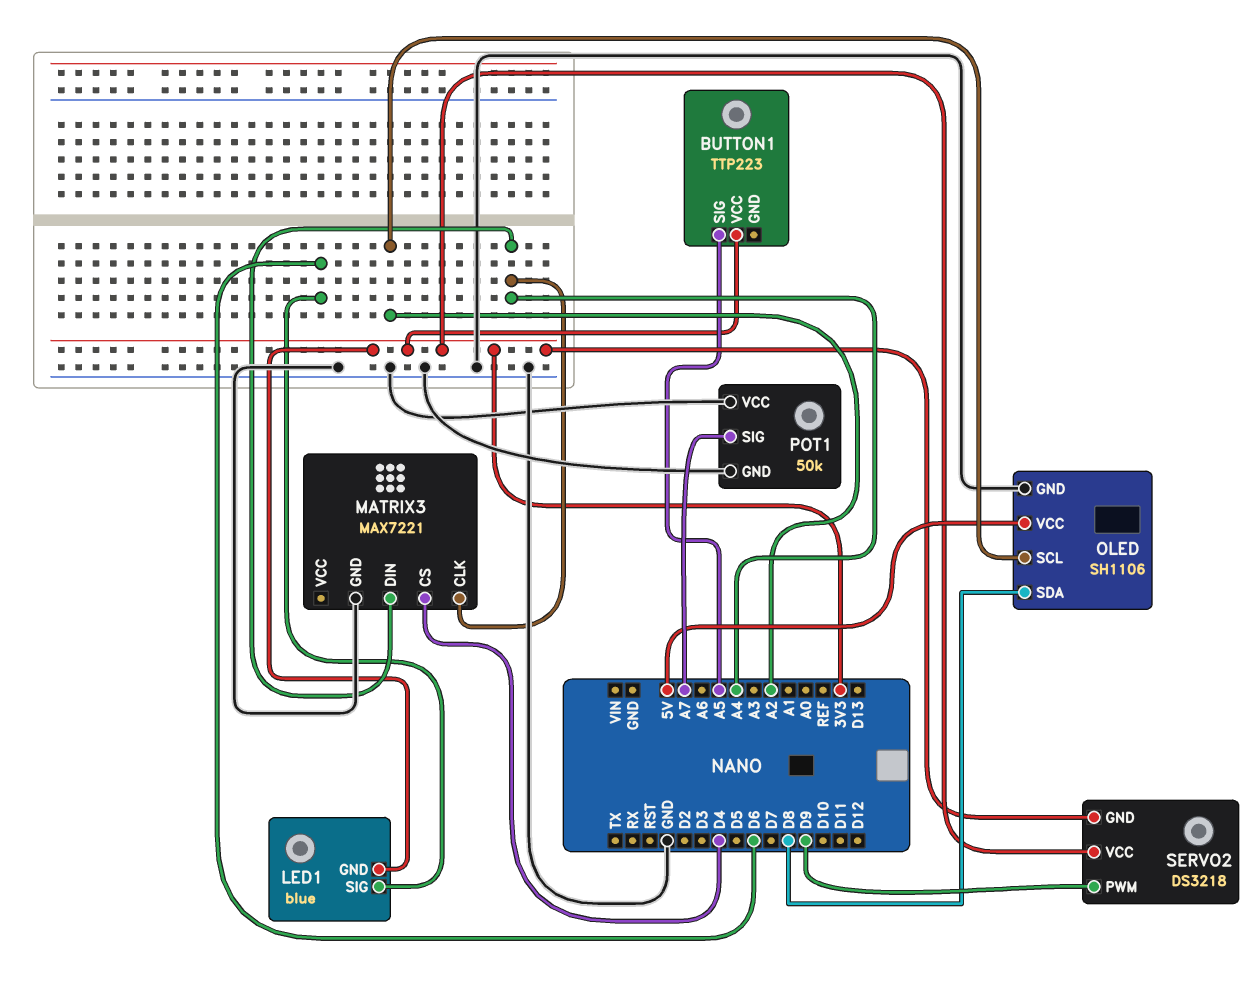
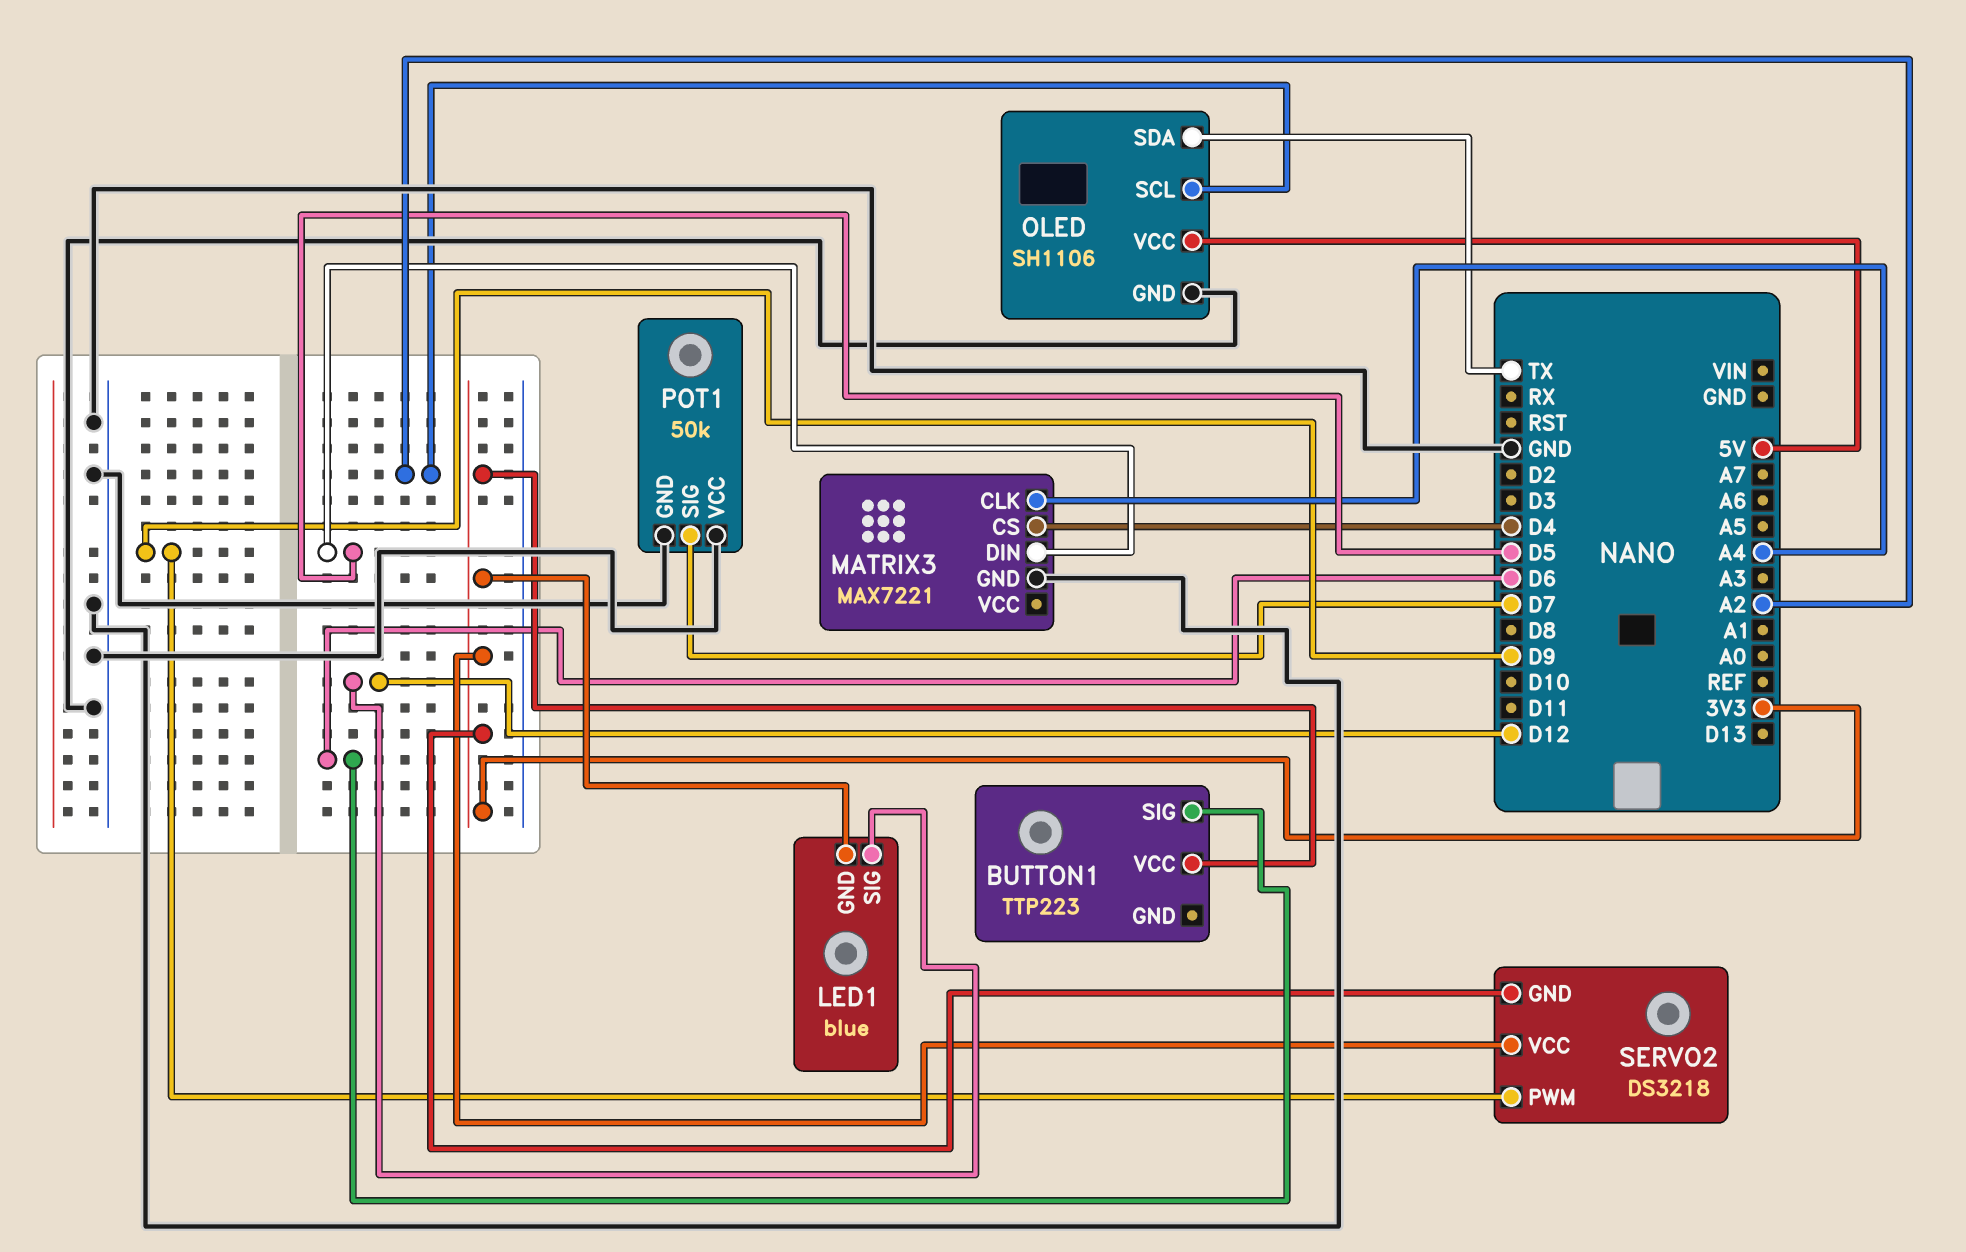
BUTTON1 pin SIG: A5 -> D6
LED1 pin SIG: D6 -> D12
MATRIX3 pin DIN: A4 -> D5
OLED pin SDA: D8 -> TX
POT1 pin SIG: A7 -> D7

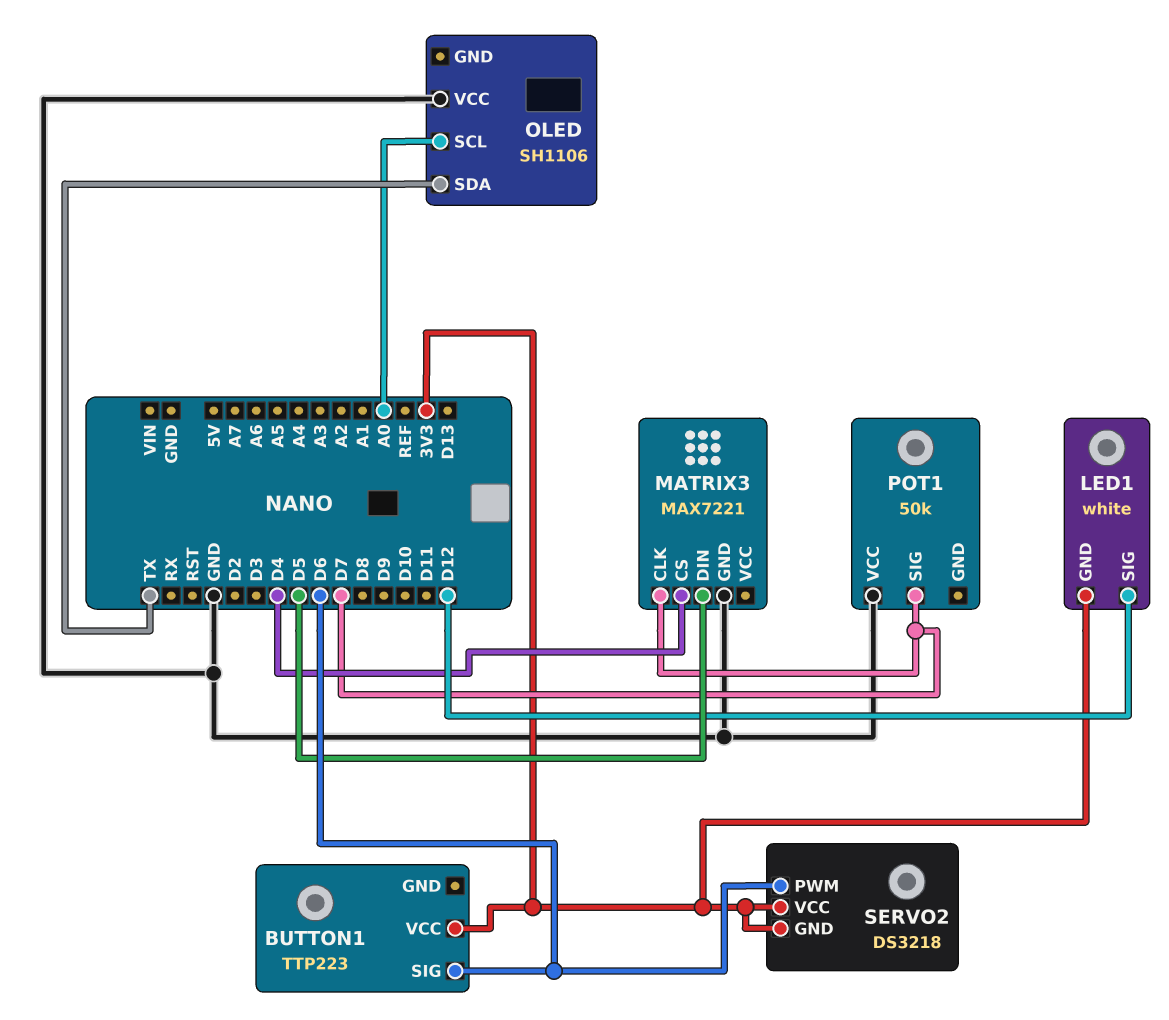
LED1: blue -> white
MATRIX3 pin CLK: A4 -> D7
OLED pin GND: GND -> none
OLED pin SCL: A2 -> A0
OLED pin VCC: 5V -> GND
POT1 pin GND: GND -> none
SERVO2 pin PWM: D9 -> D6

